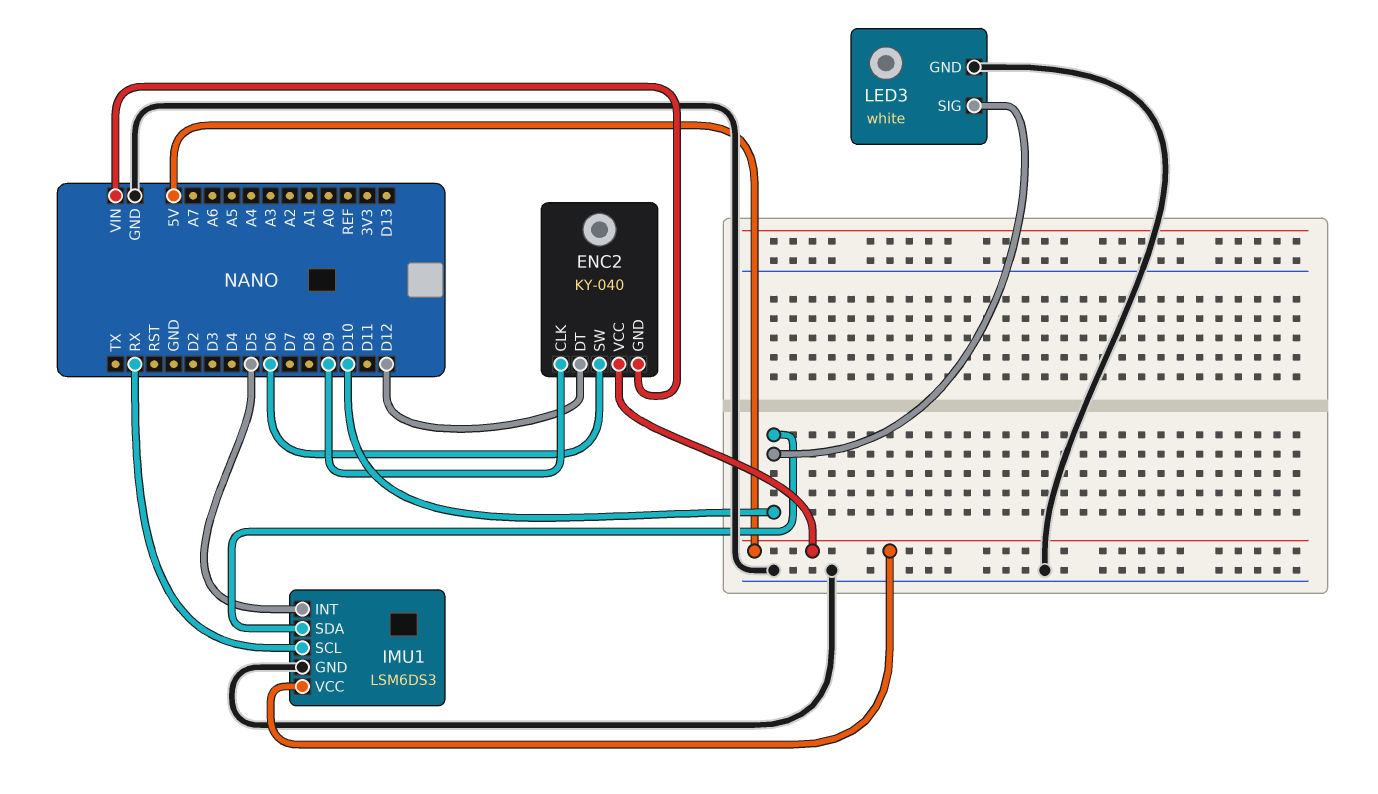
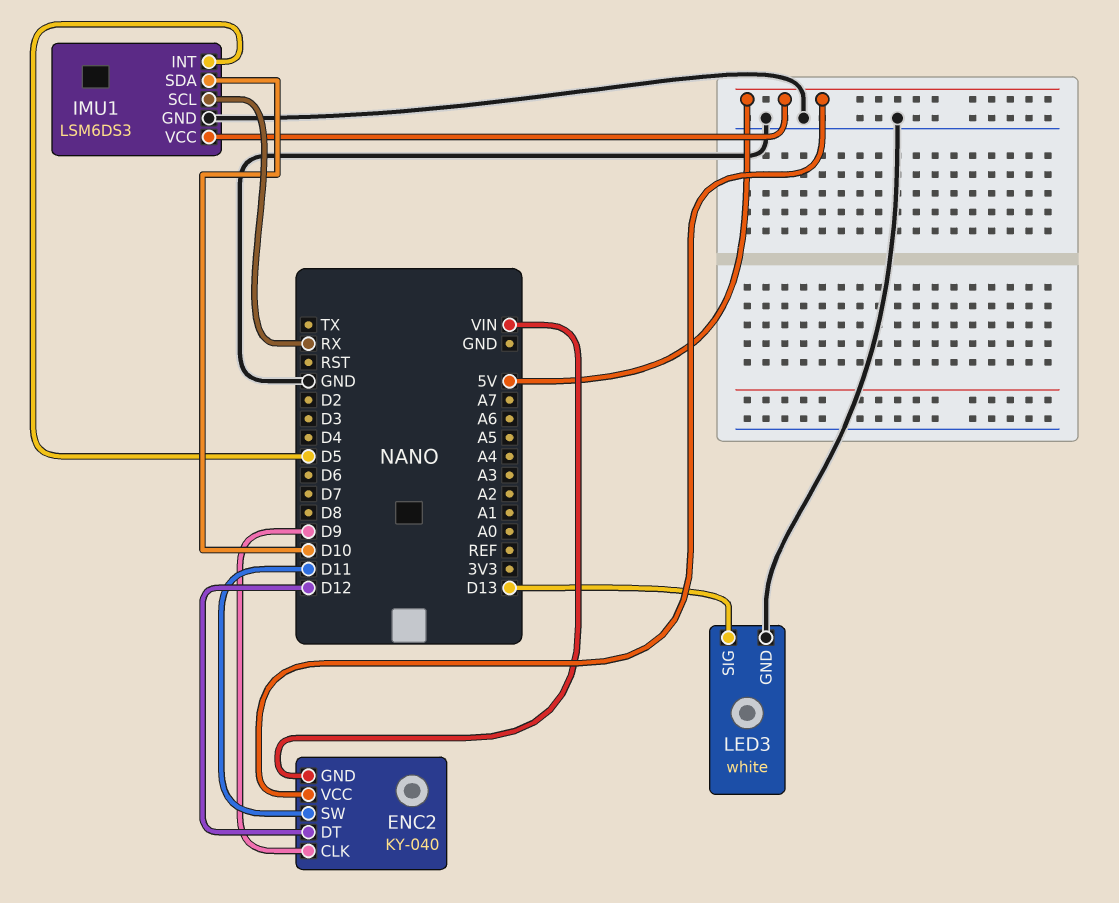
ENC2 pin SW: D6 -> D11
LED3 pin SIG: D10 -> D13

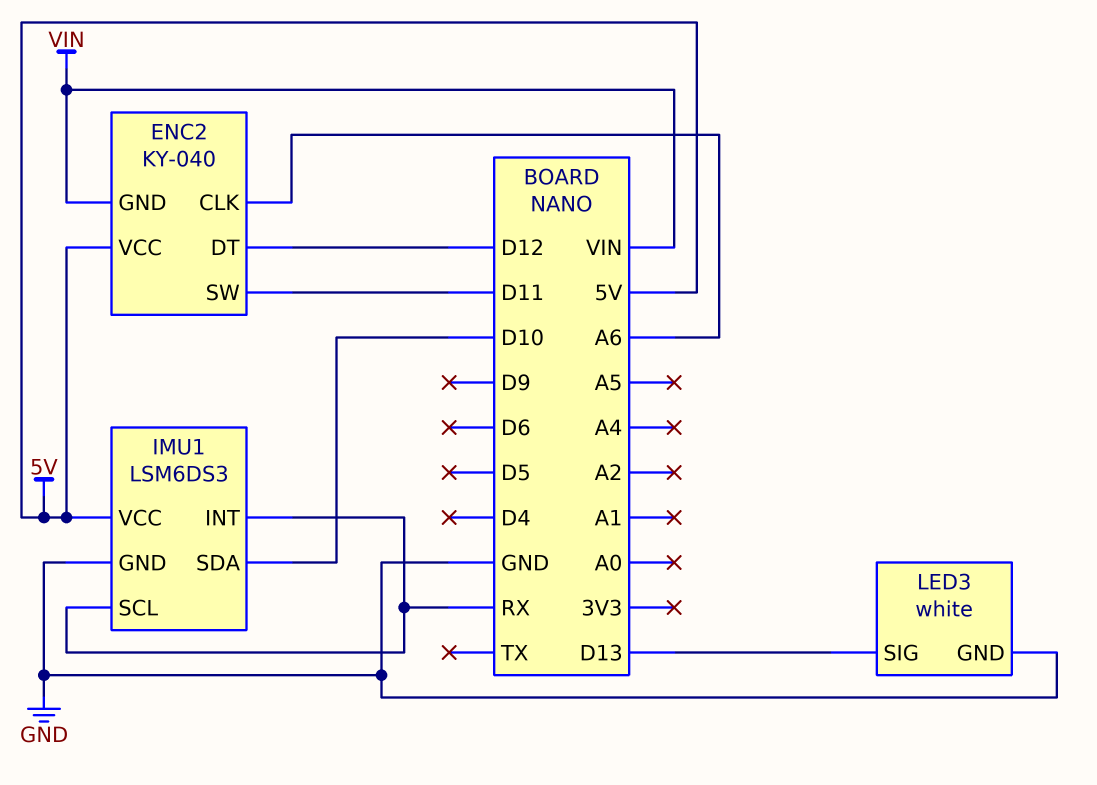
ENC2 pin CLK: D9 -> A6
IMU1 pin INT: D5 -> RX

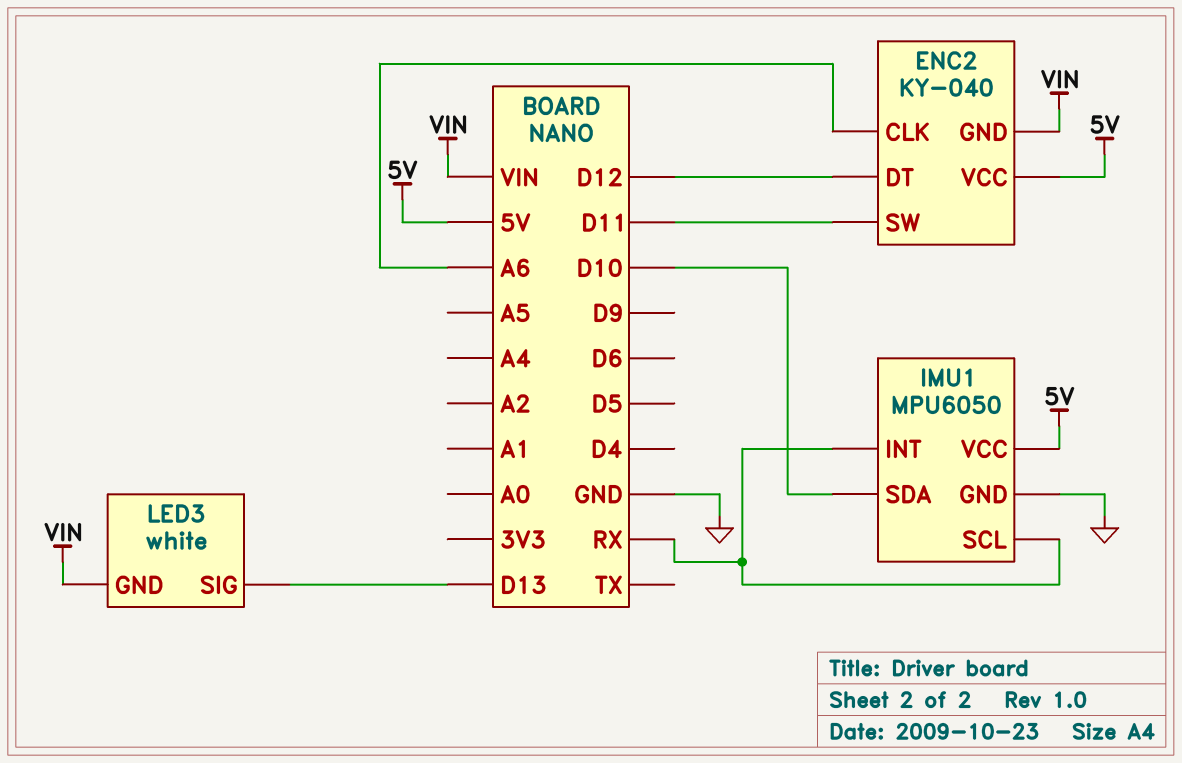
IMU1: LSM6DS3 -> MPU6050
LED3 pin GND: GND -> VIN

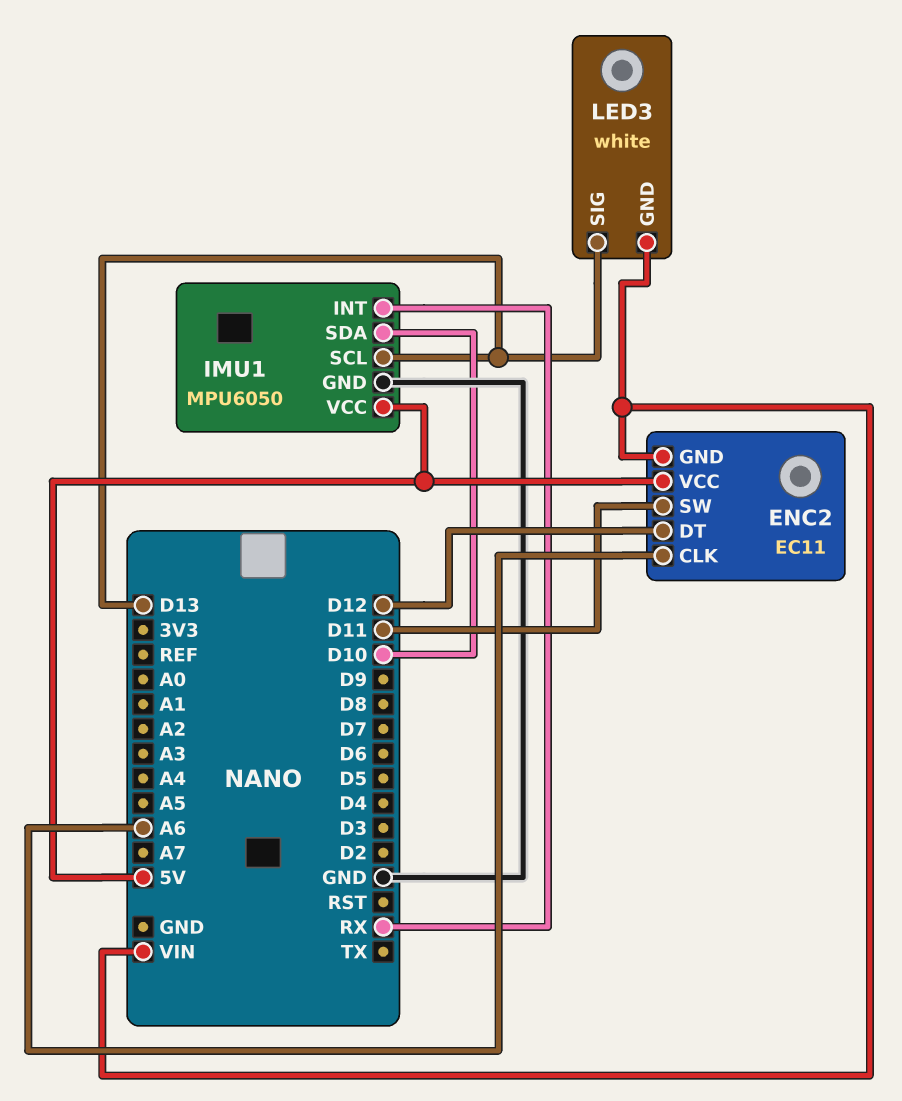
ENC2: KY-040 -> EC11
IMU1 pin SCL: RX -> D13

